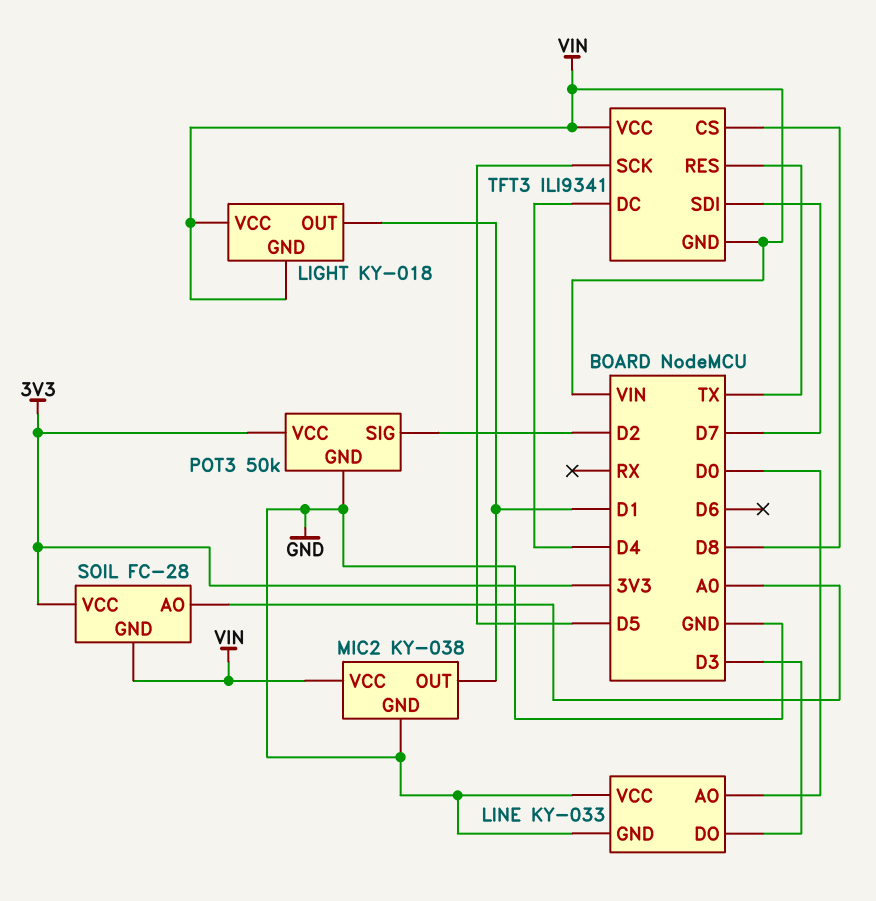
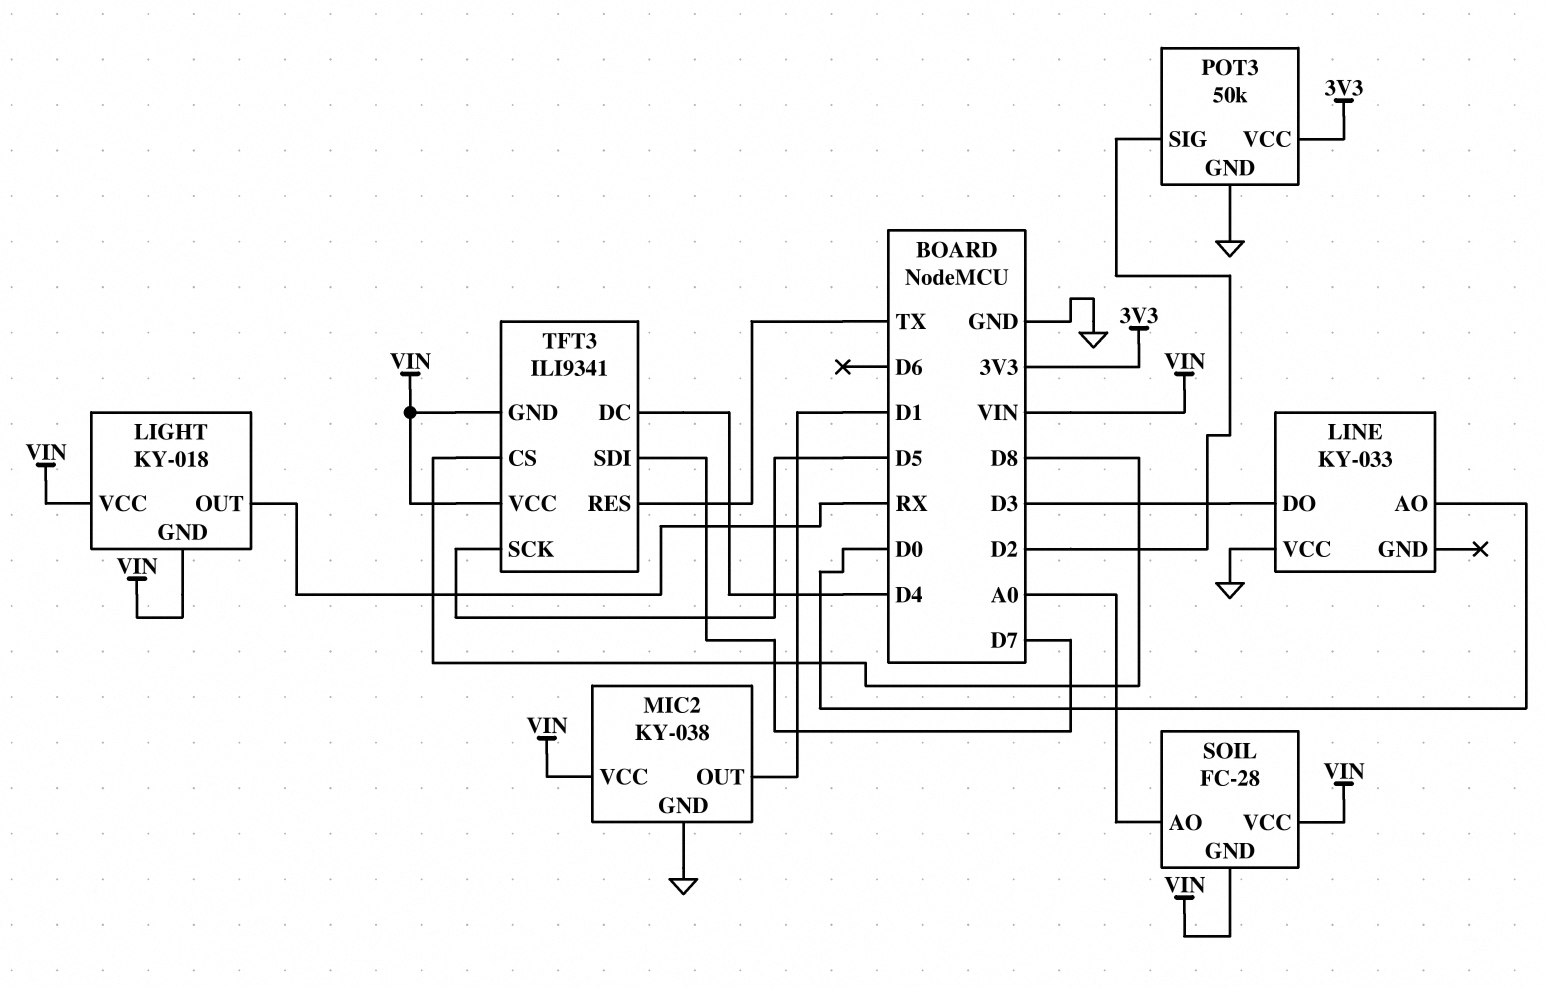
LIGHT pin OUT: D1 -> RX
LINE pin GND: GND -> none
SOIL pin VCC: 3V3 -> VIN

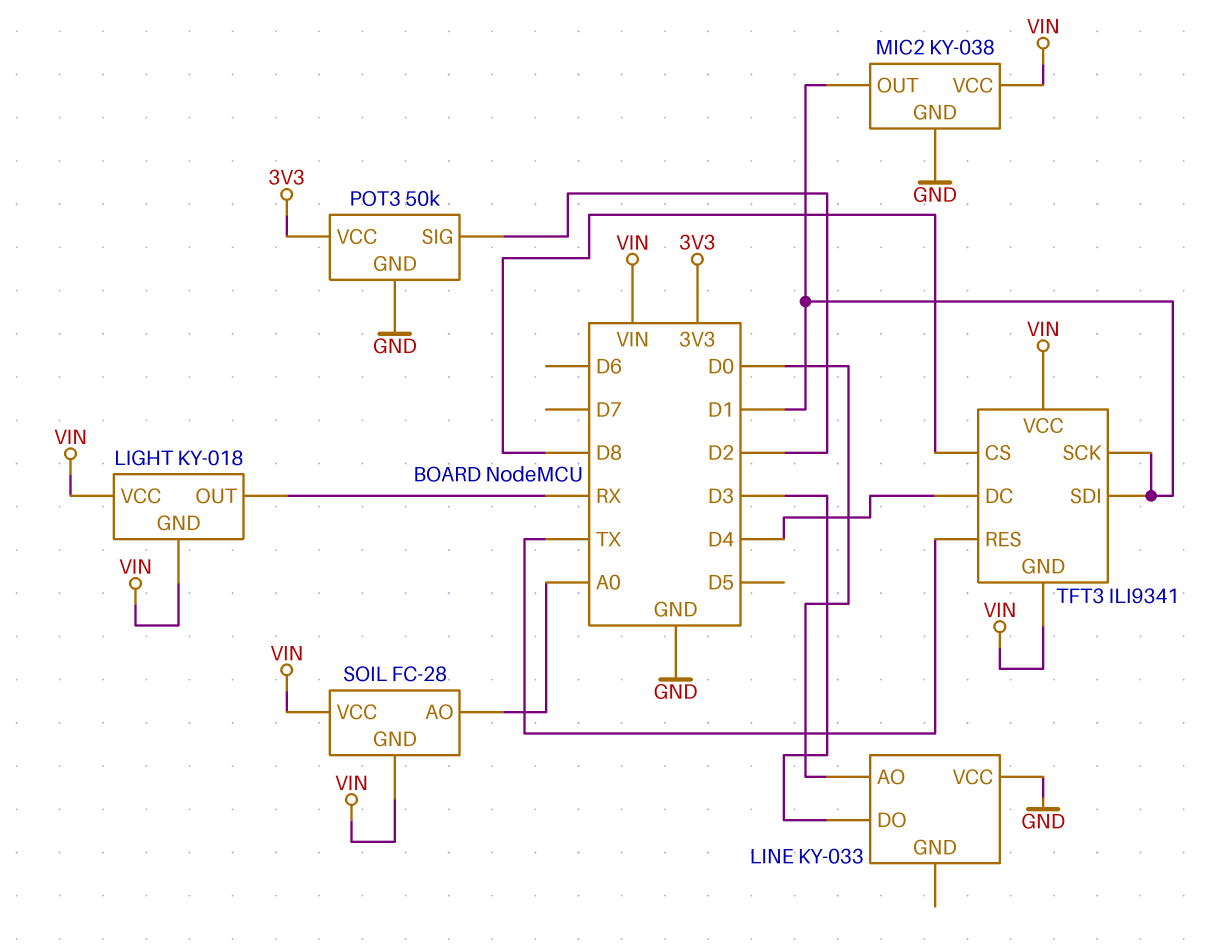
TFT3 pin SCK: D5 -> D1
TFT3 pin SDI: D7 -> D1

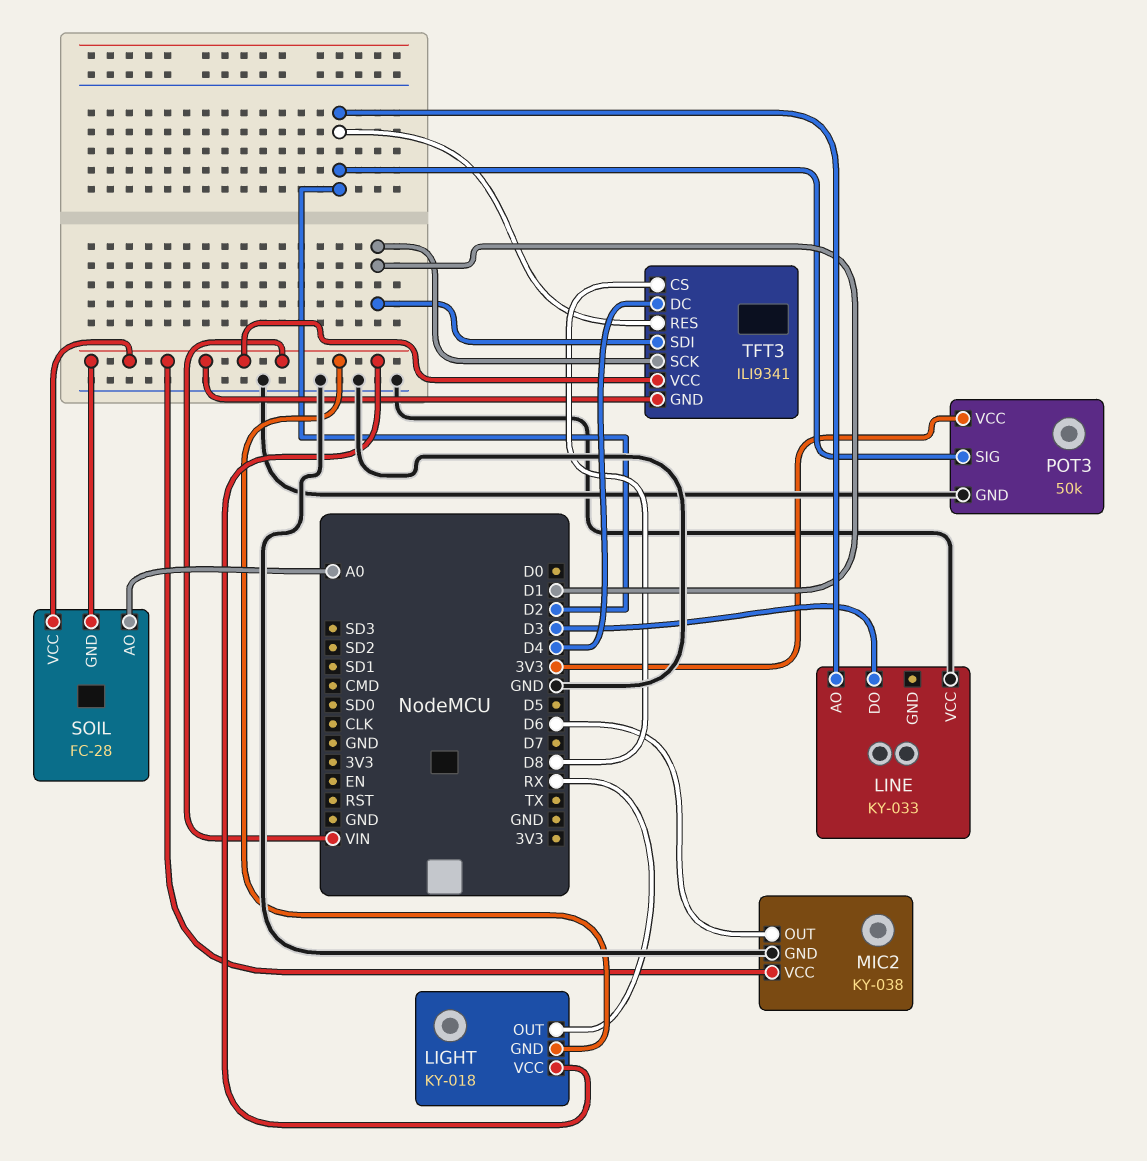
LINE pin AO: D0 -> D2
MIC2 pin OUT: D1 -> D6
TFT3 pin RES: TX -> D2

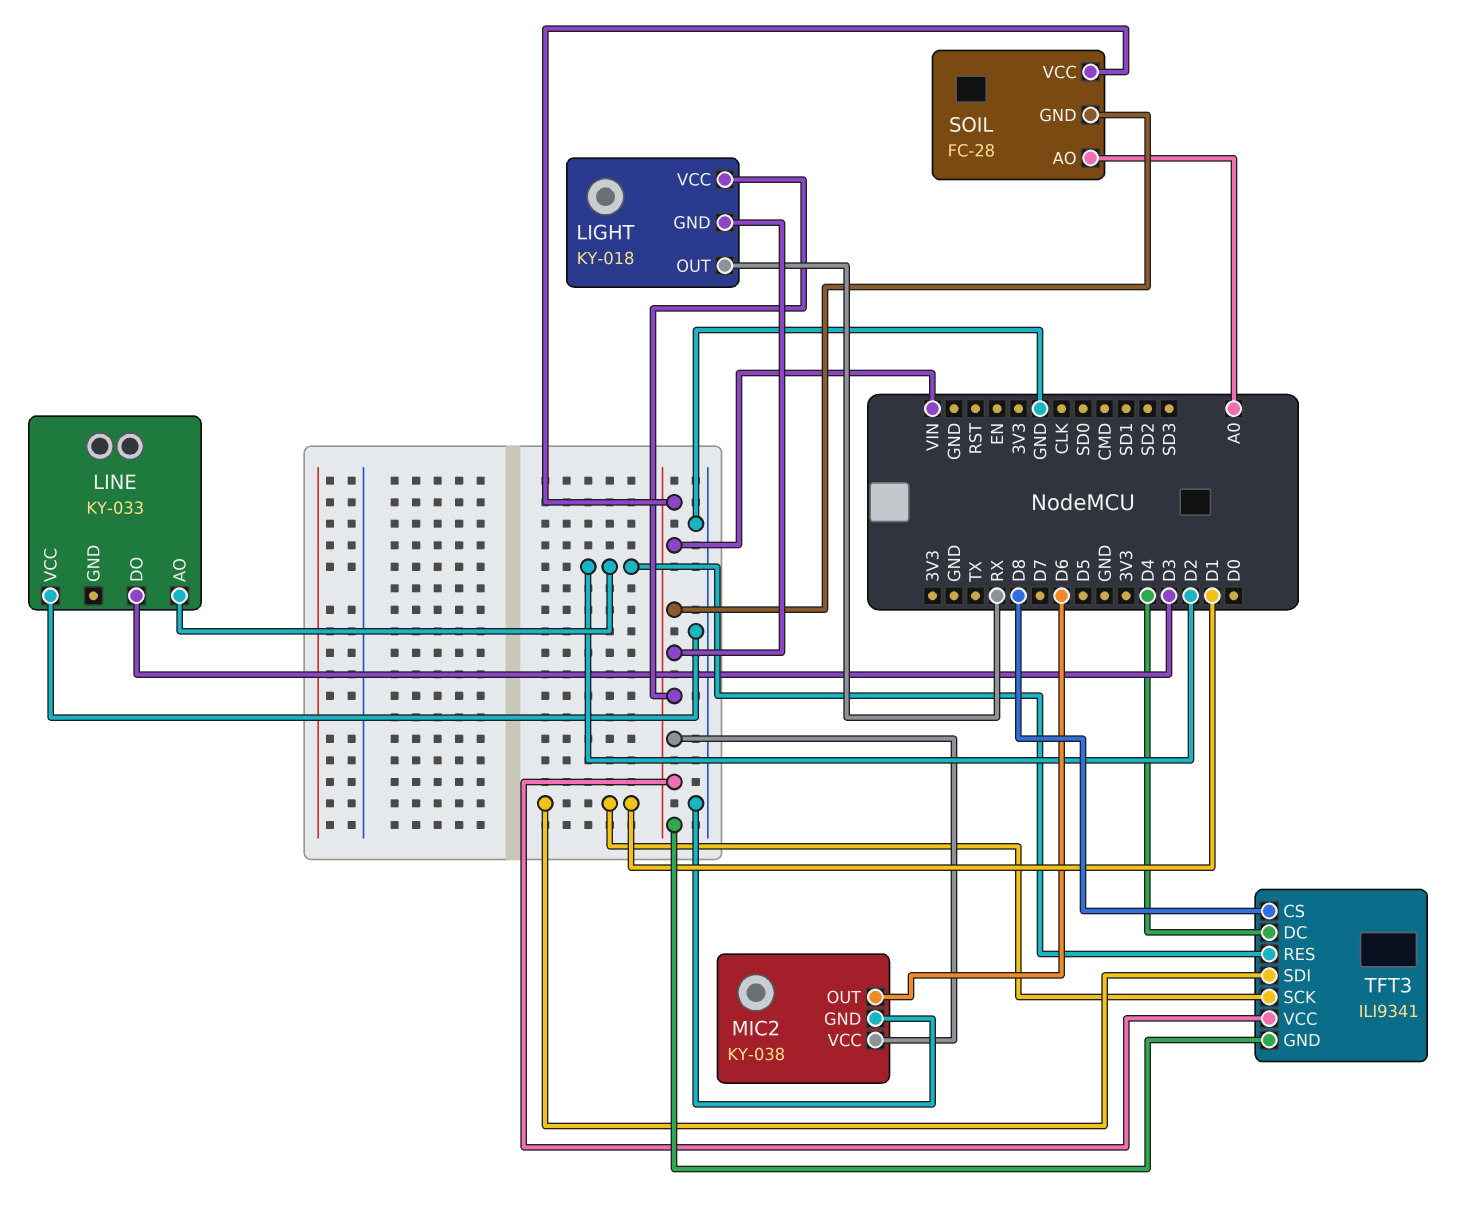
POT3: 50k -> none
POT3 pin GND: GND -> none
POT3 pin SIG: D2 -> none
POT3 pin VCC: 3V3 -> none

